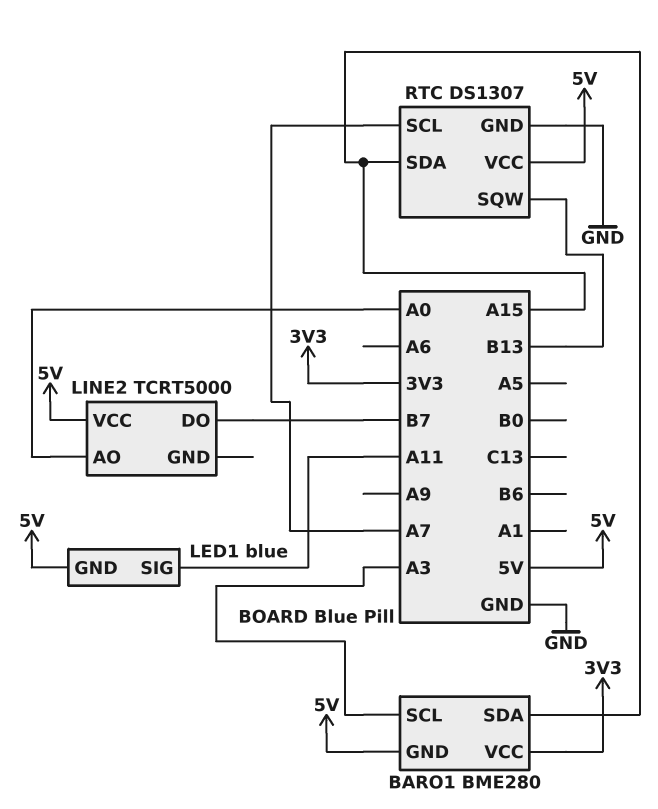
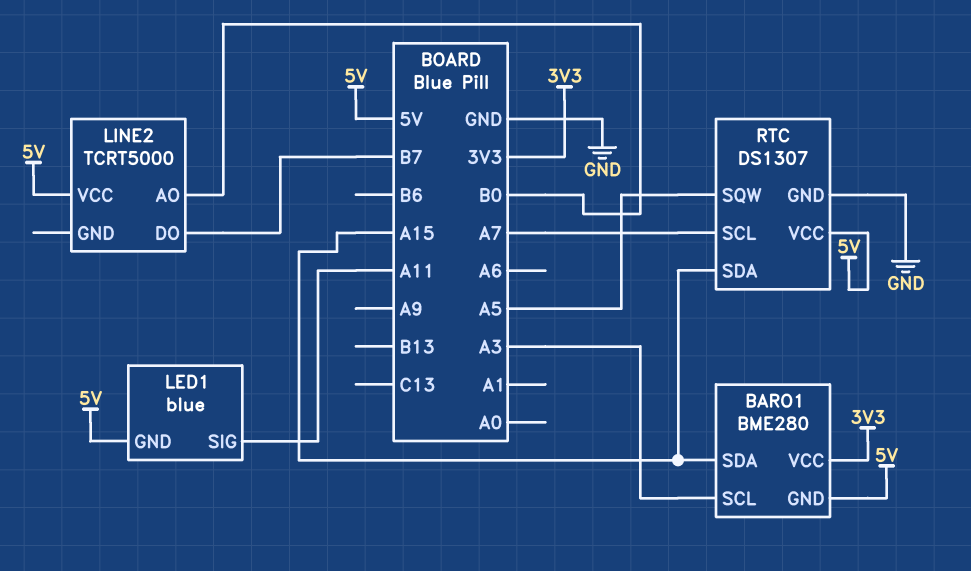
LINE2 pin AO: A0 -> B0
RTC pin SQW: B13 -> A5

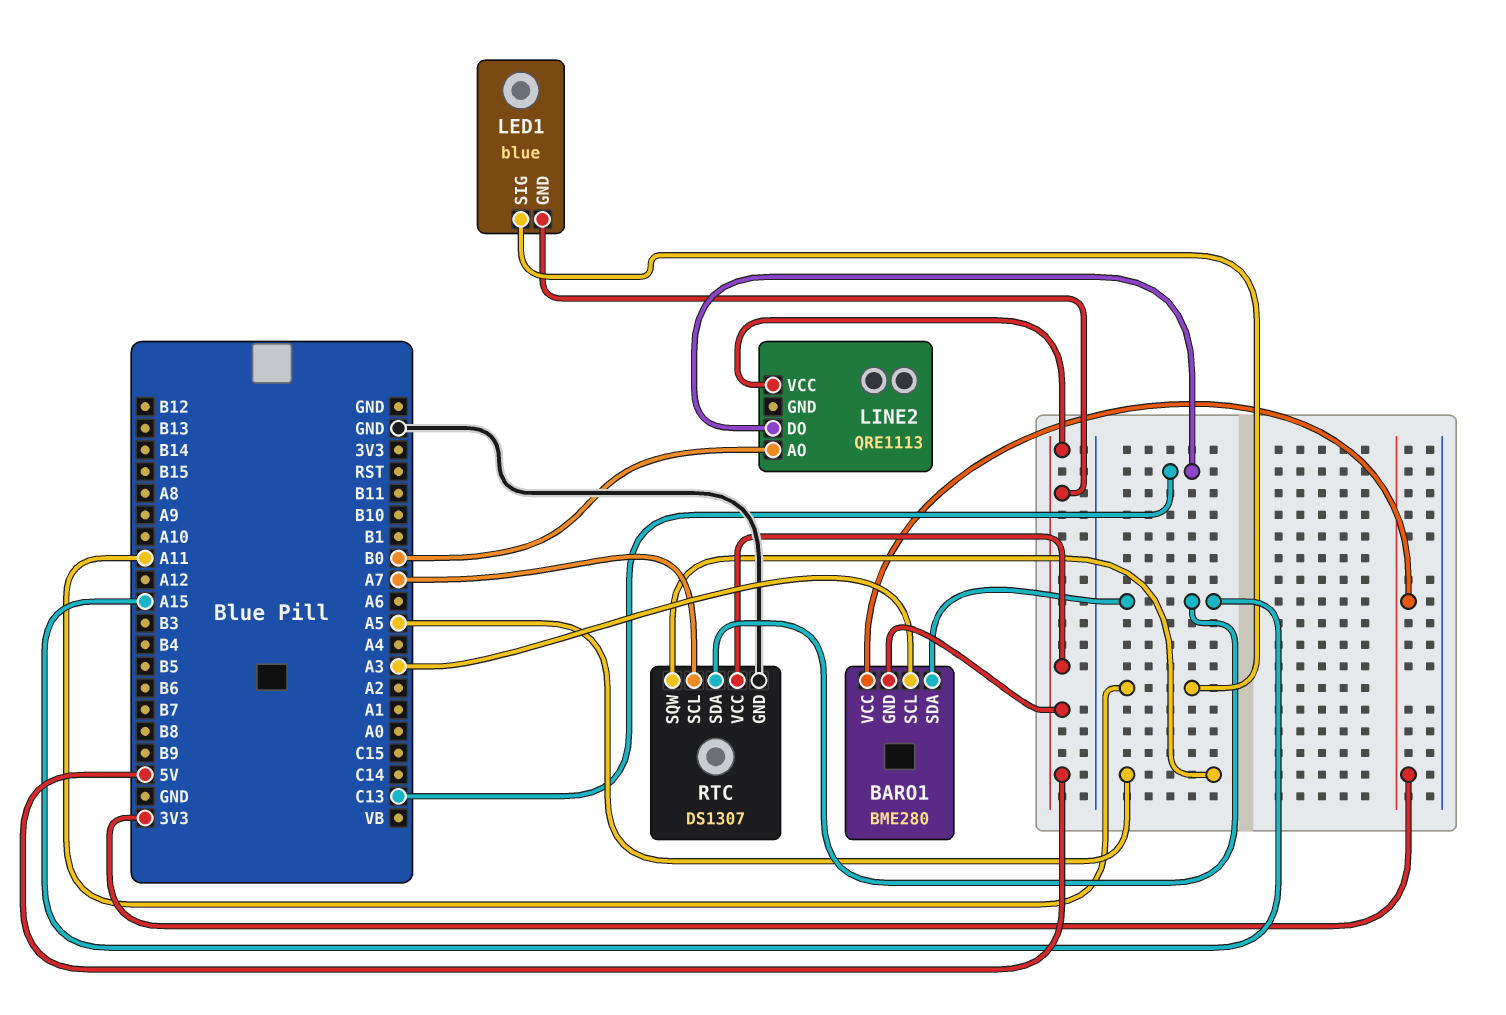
LINE2: TCRT5000 -> QRE1113
LINE2 pin DO: B7 -> C13

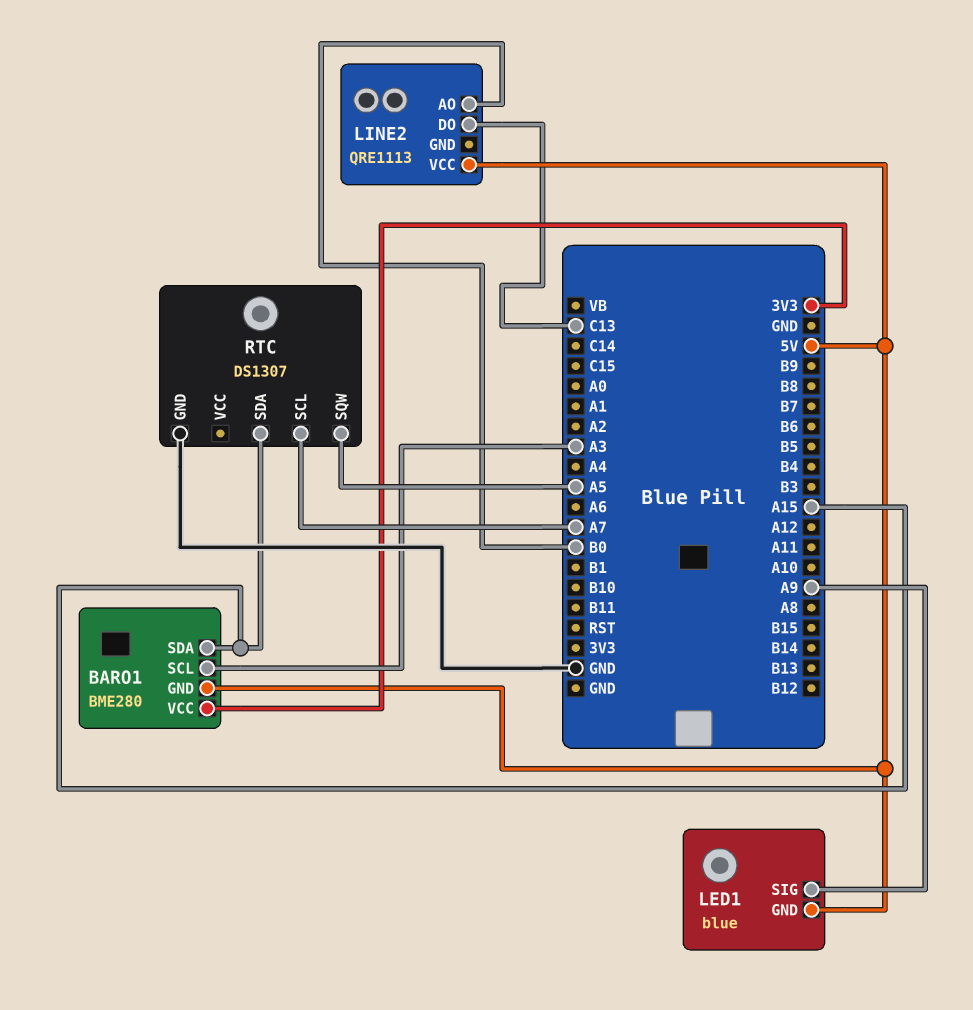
LED1 pin SIG: A11 -> A9
RTC pin VCC: 5V -> none

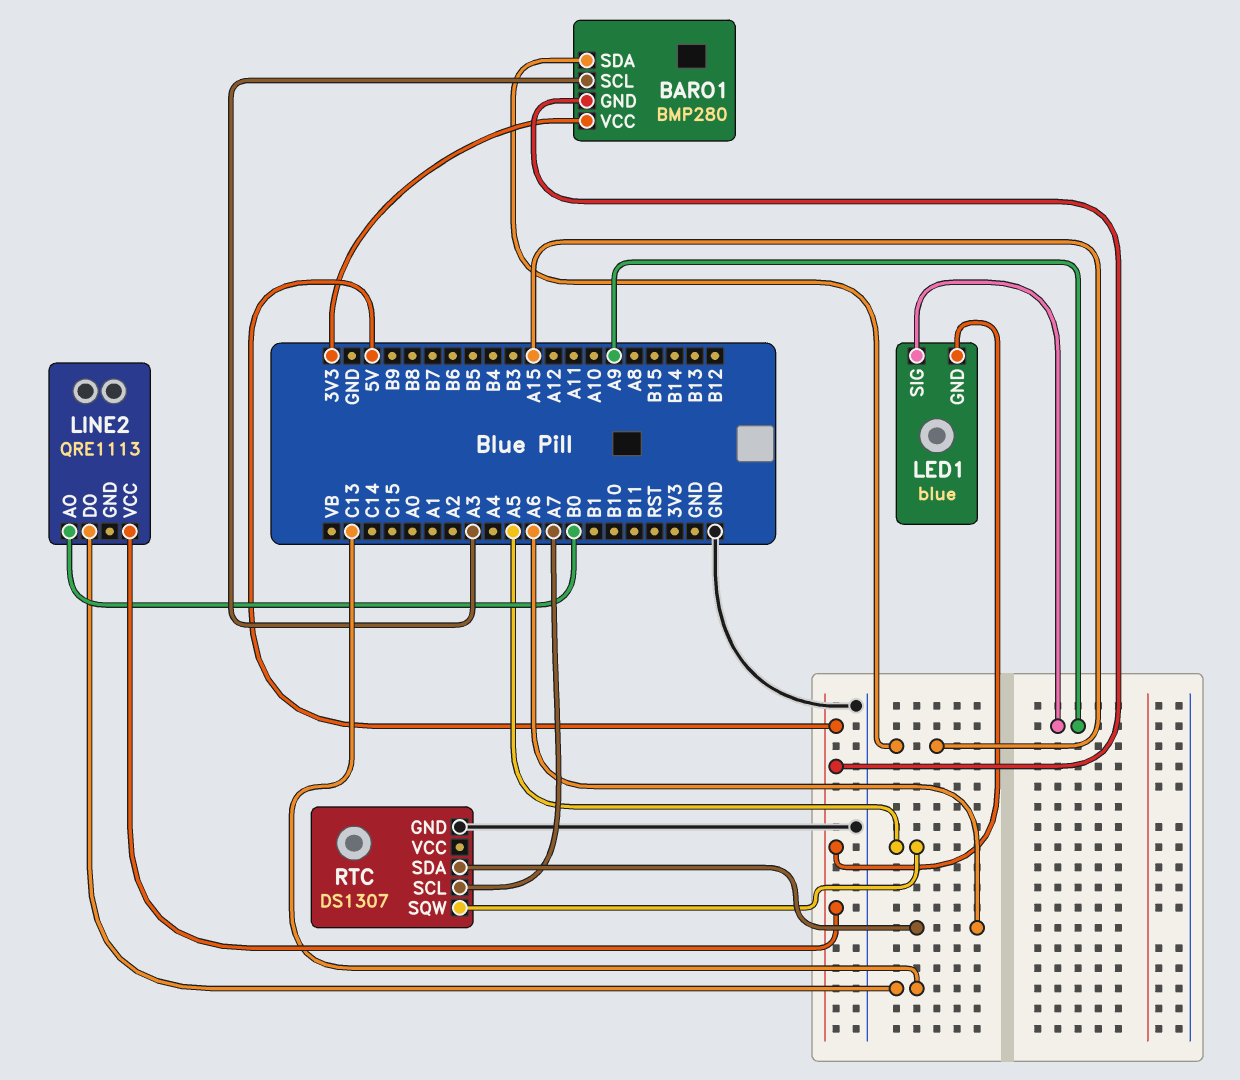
BARO1: BME280 -> BMP280
RTC pin SDA: A15 -> A6

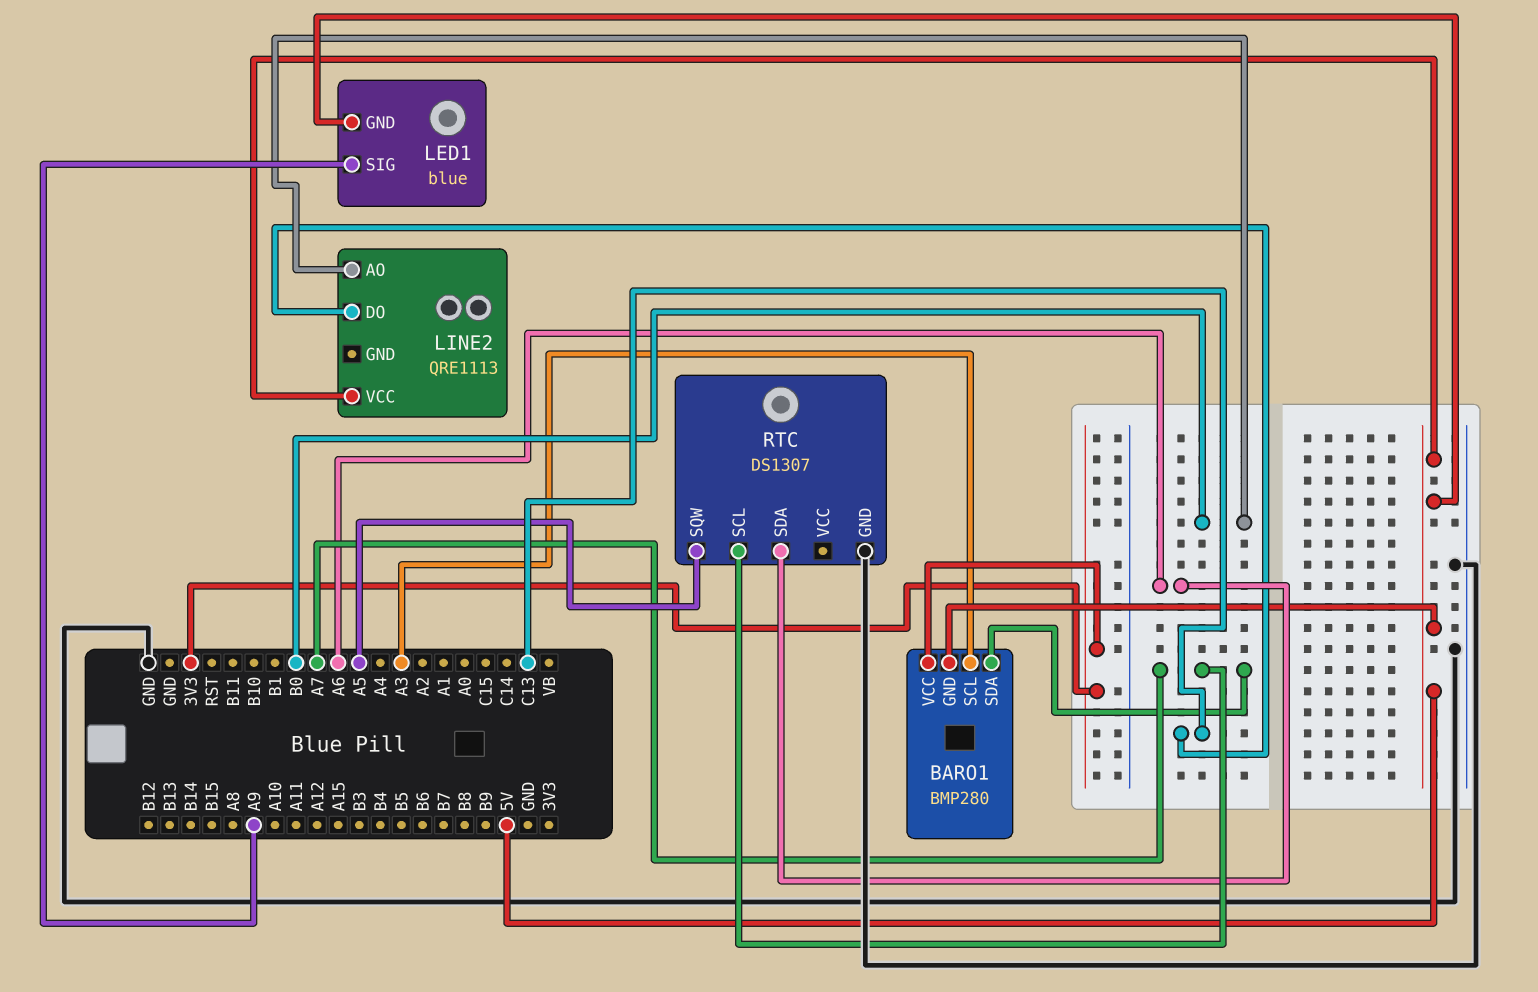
BARO1 pin SDA: A15 -> A7

